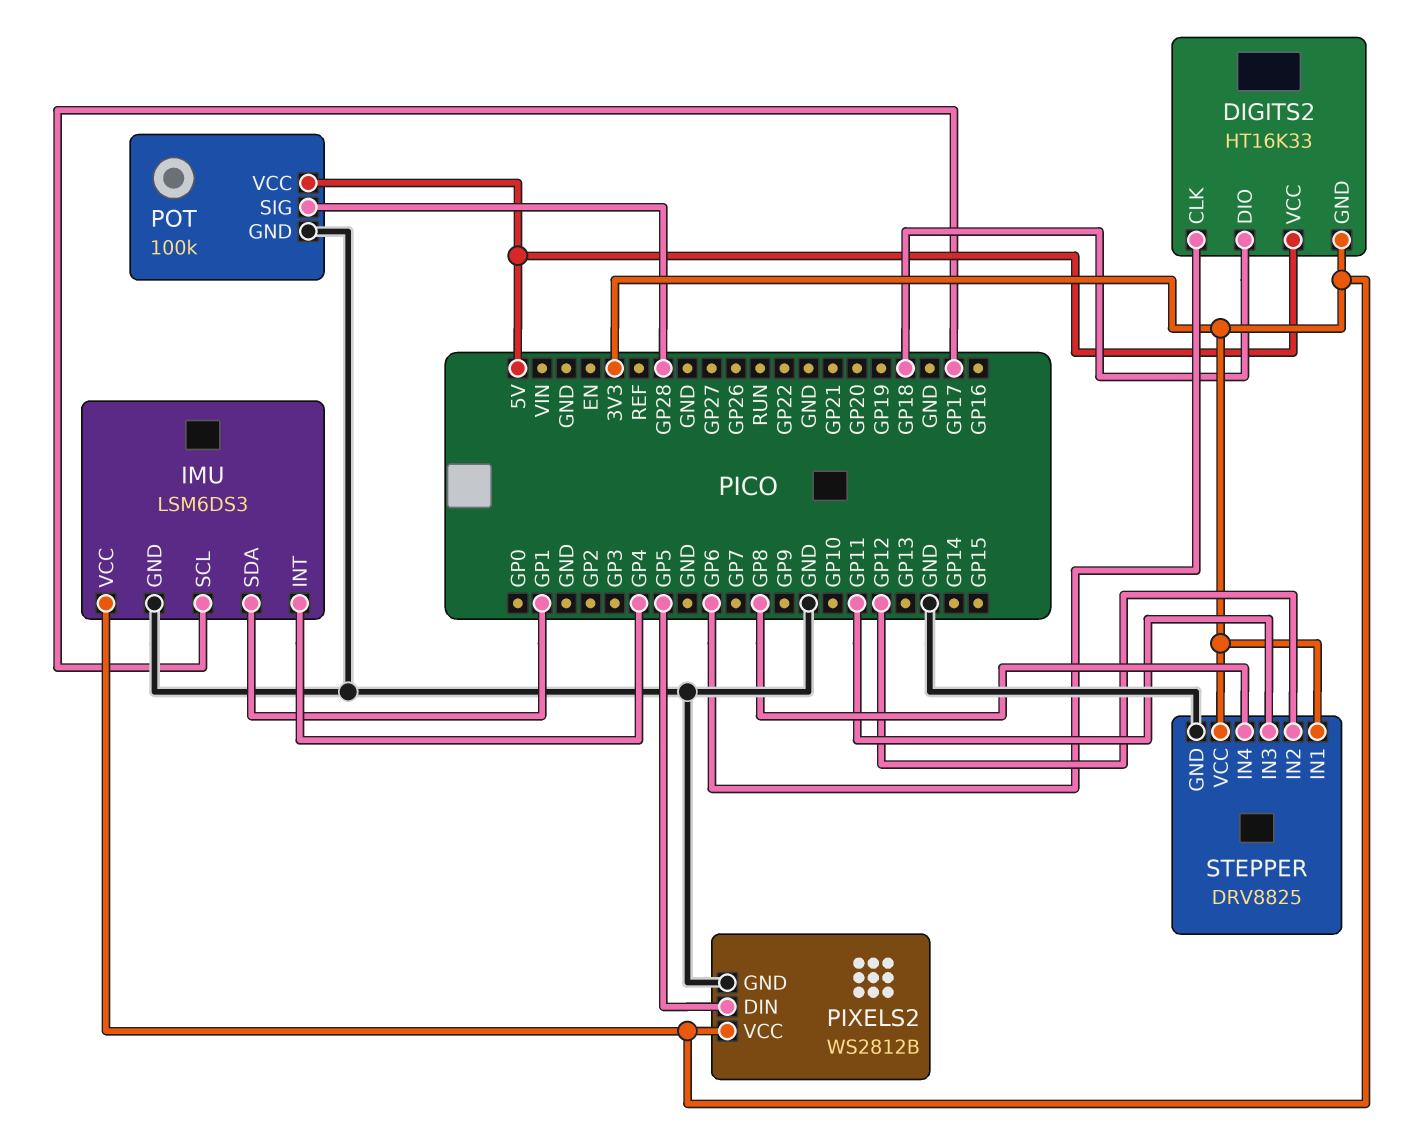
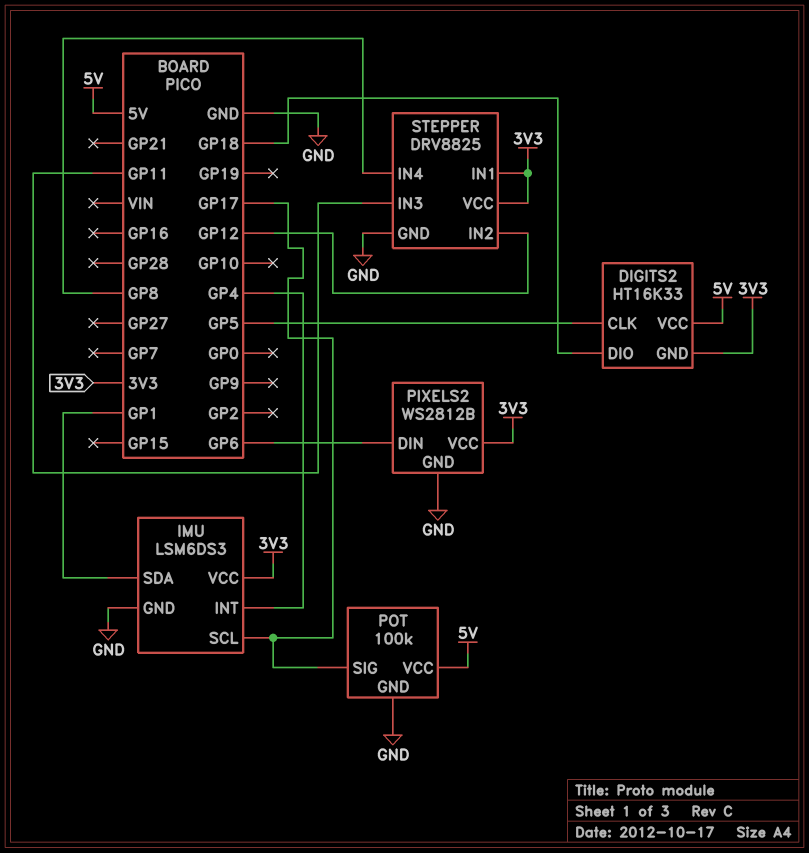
DIGITS2 pin CLK: GP6 -> GP5
PIXELS2 pin DIN: GP5 -> GP6
POT pin SIG: GP28 -> GP17

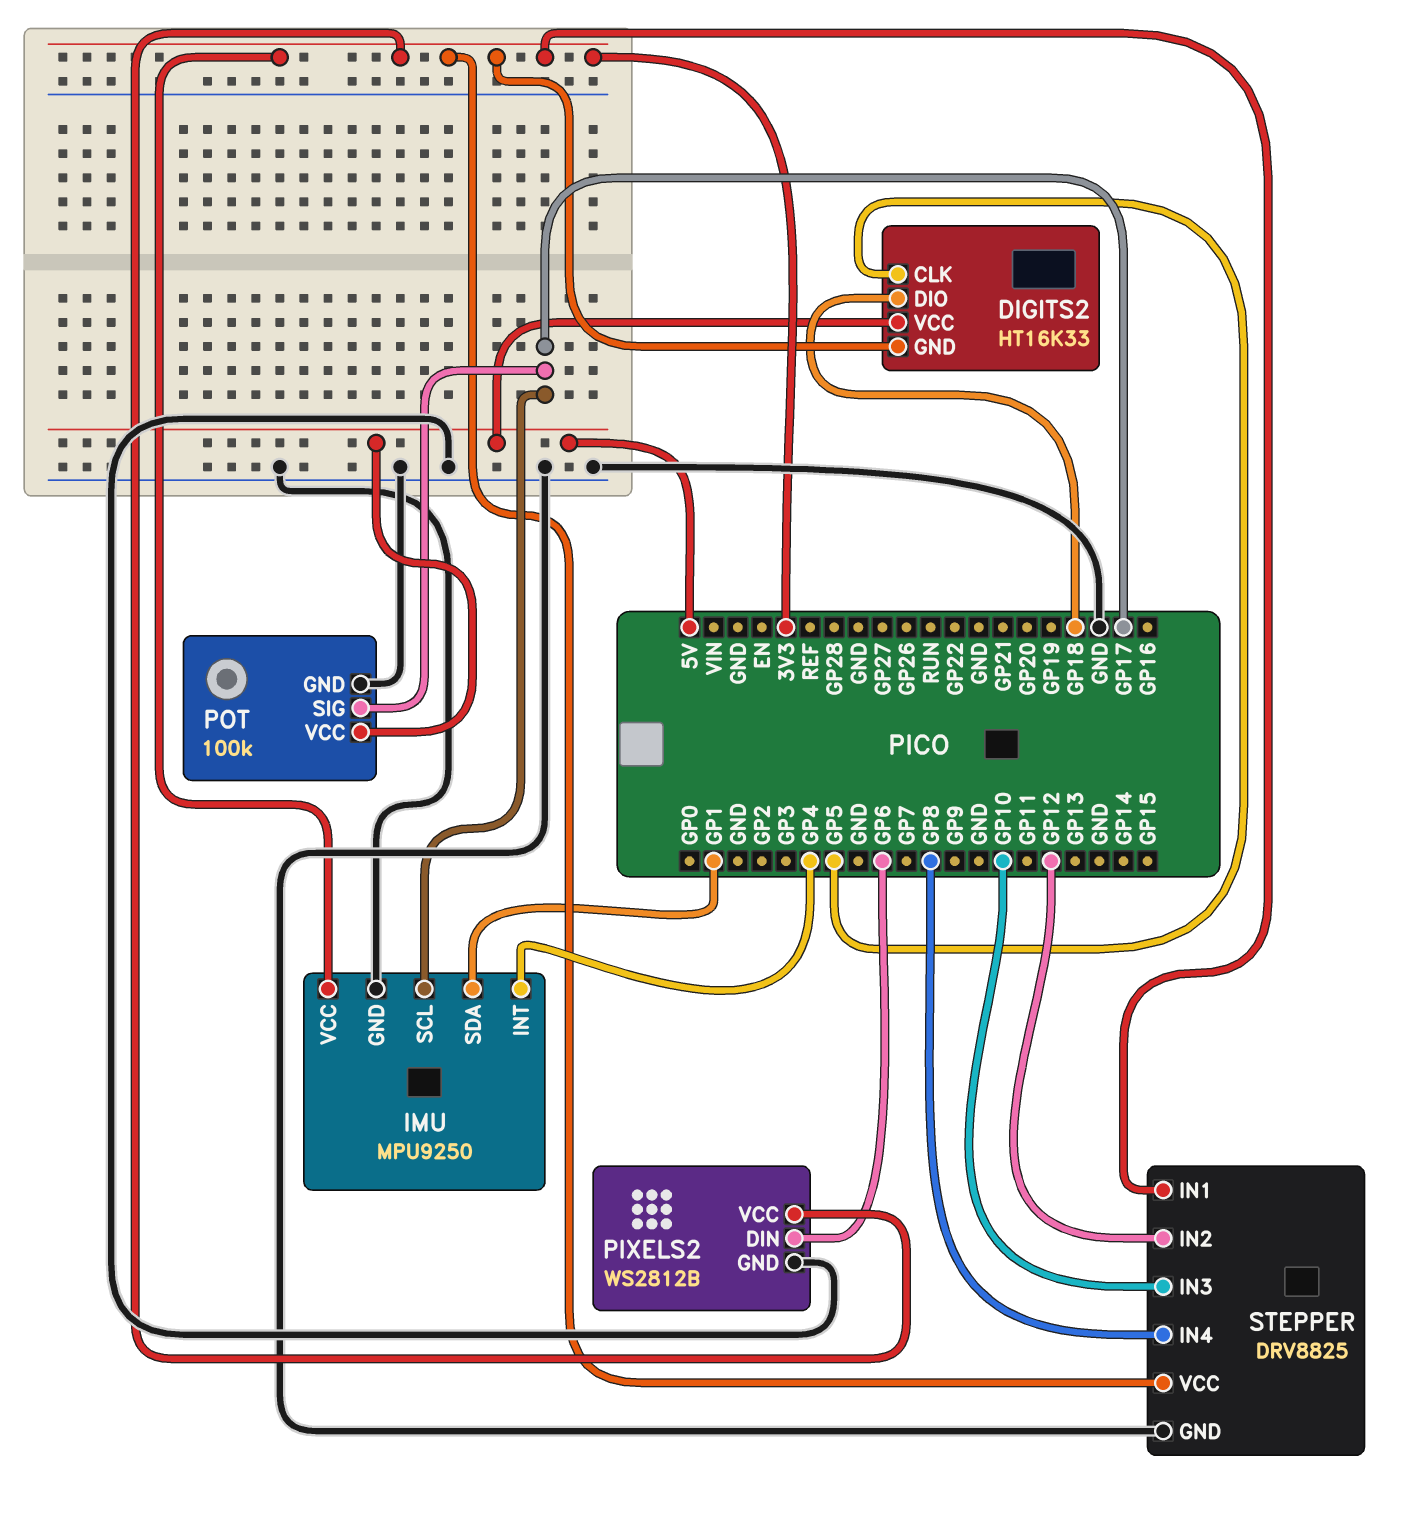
IMU: LSM6DS3 -> MPU9250
STEPPER pin IN3: GP11 -> GP10

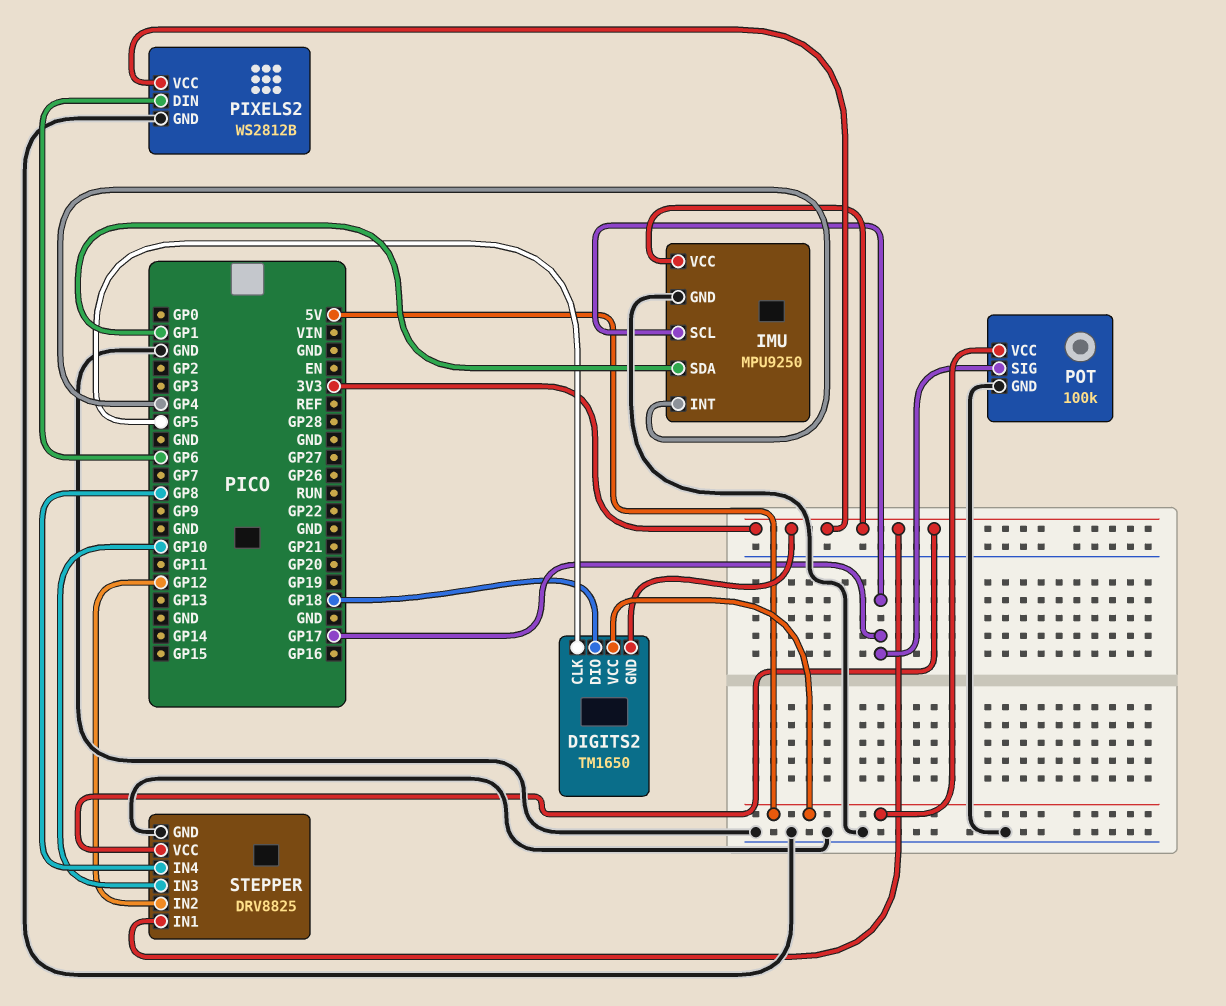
DIGITS2: HT16K33 -> TM1650

